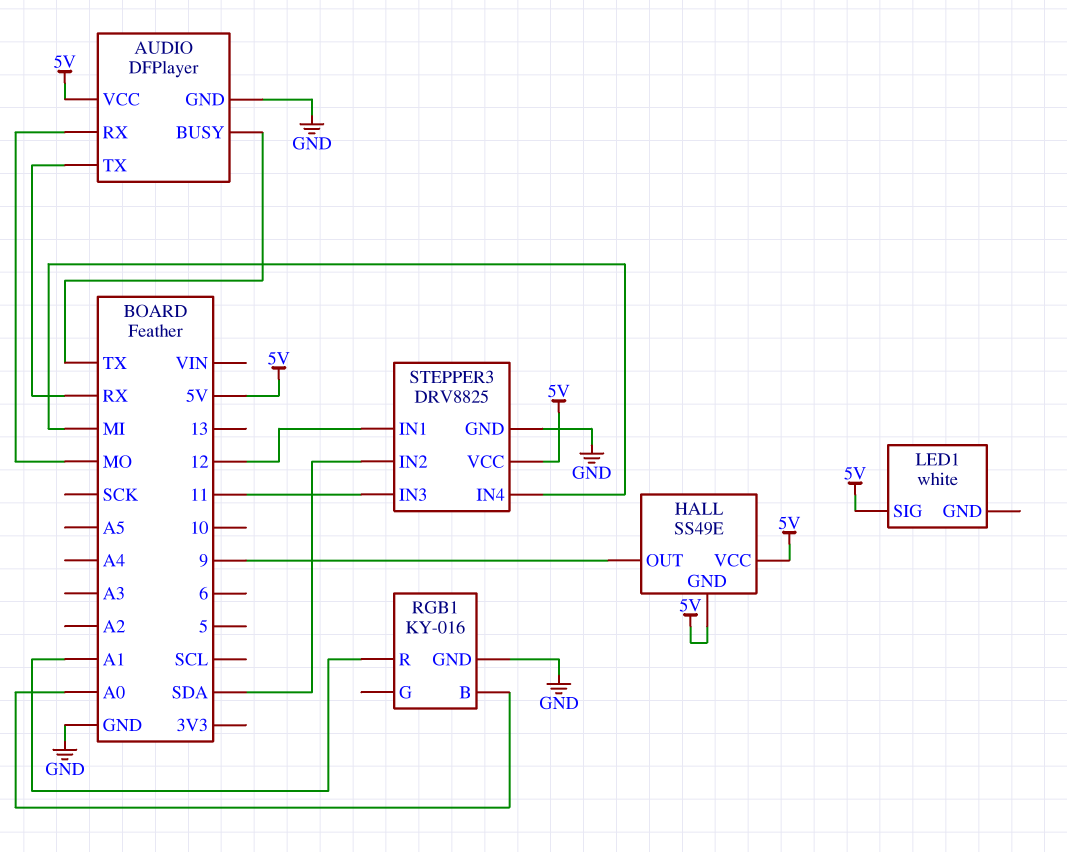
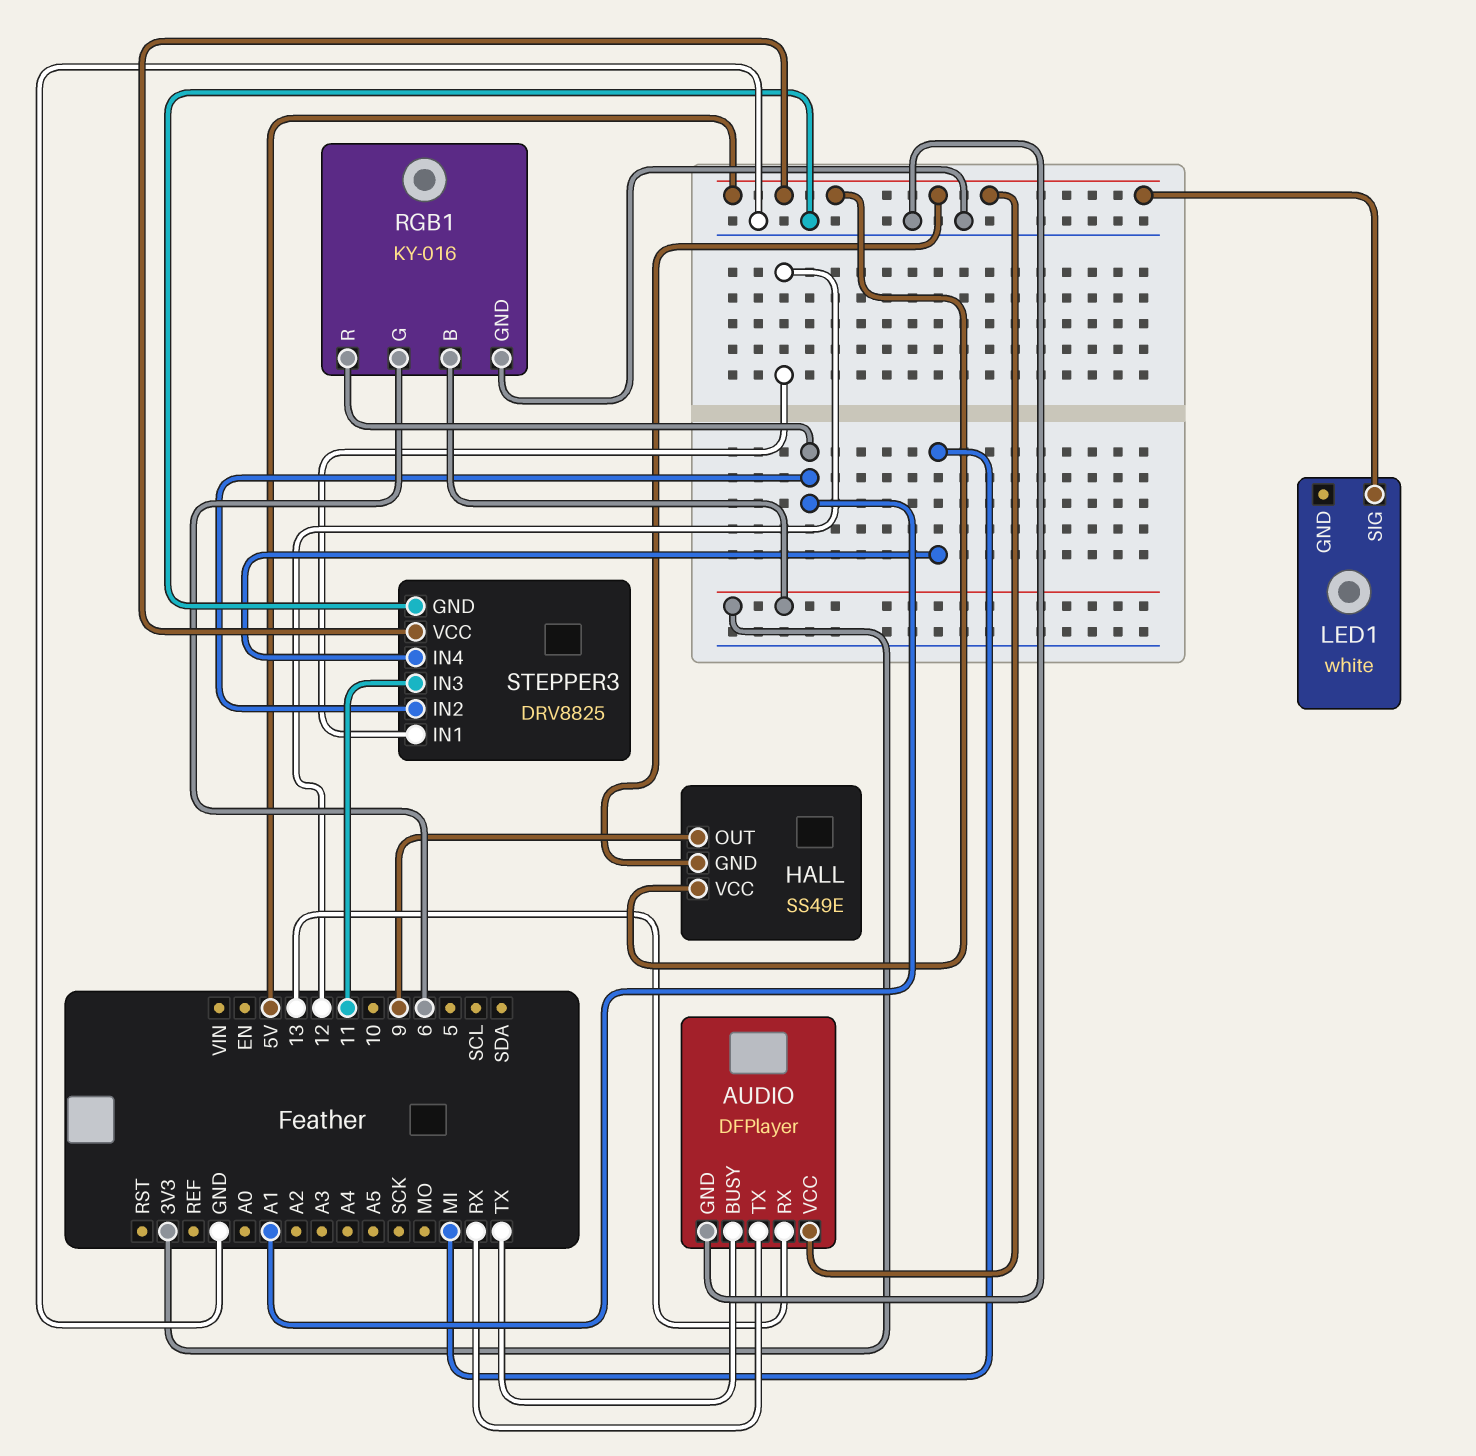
AUDIO pin RX: MO -> 13
RGB1 pin B: A0 -> 3V3
RGB1 pin G: none -> 6
STEPPER3 pin IN2: SDA -> A1

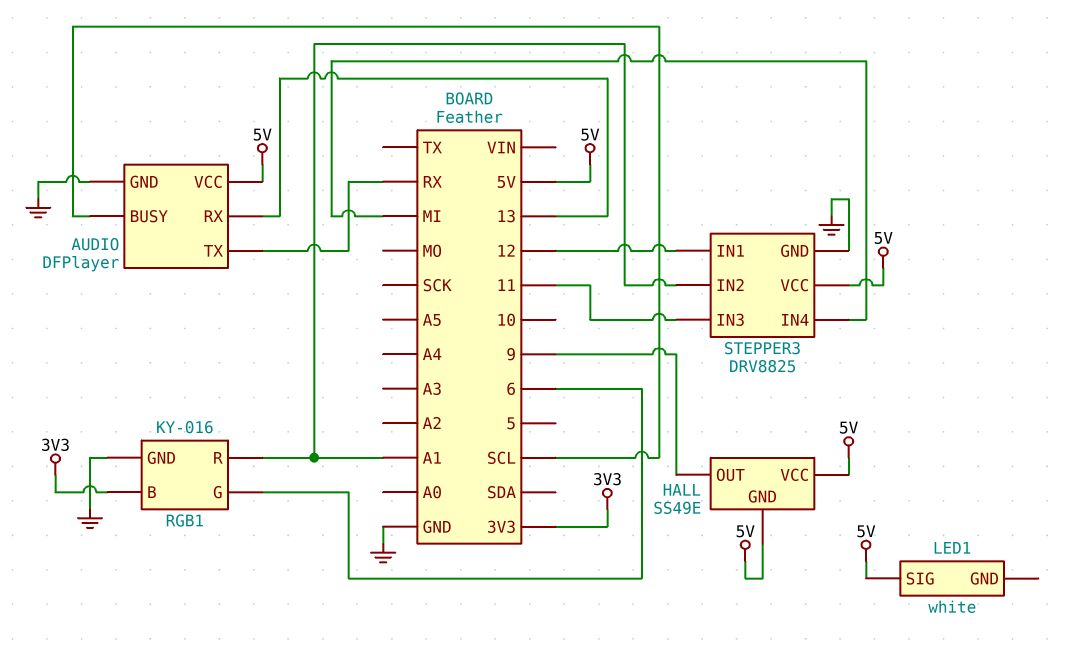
AUDIO pin BUSY: TX -> SCL

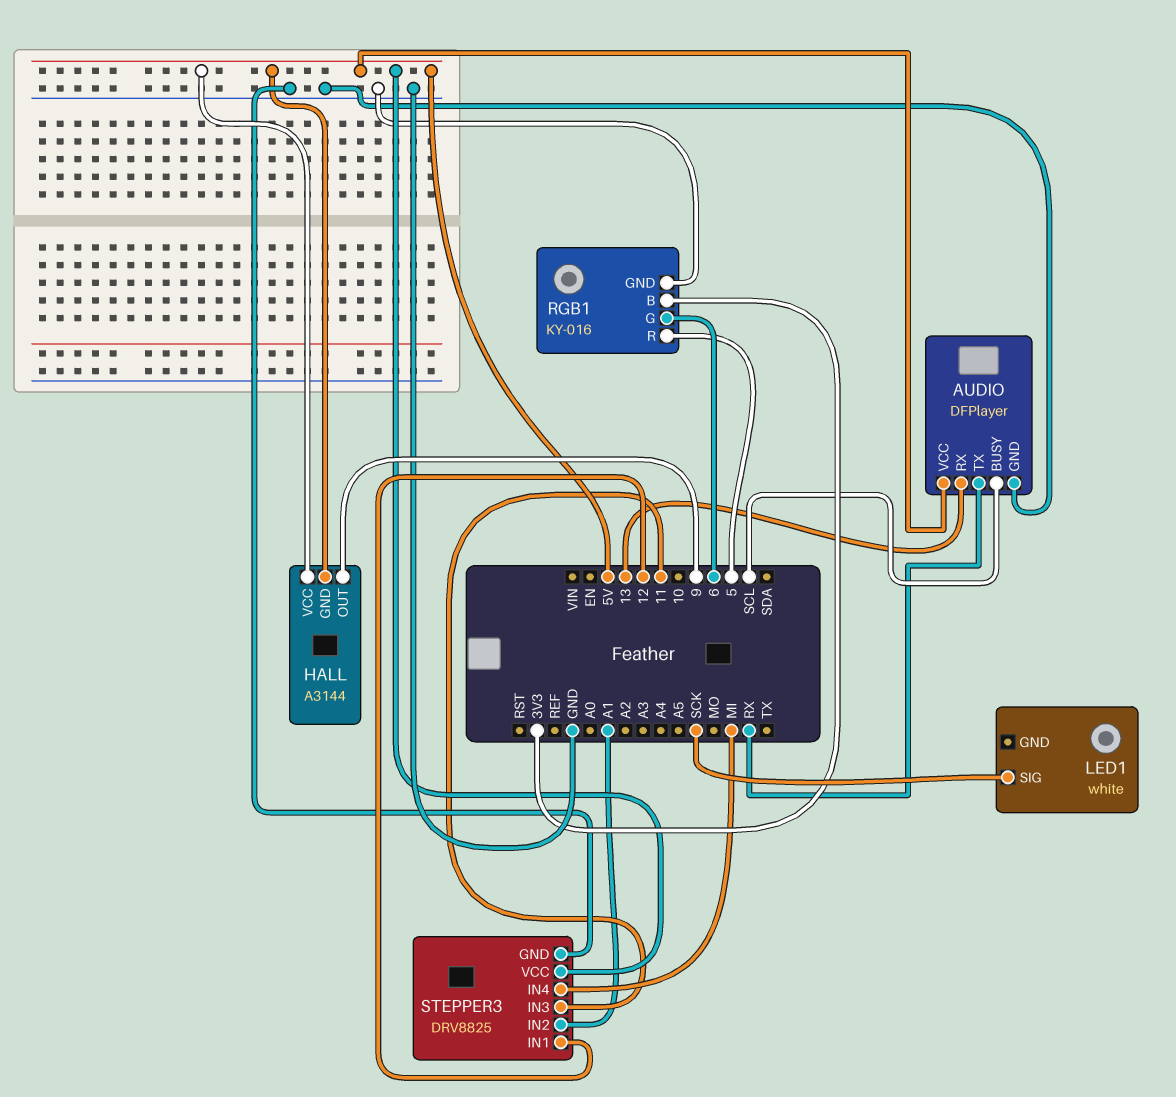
HALL: SS49E -> A3144
LED1 pin SIG: 5V -> SCK
RGB1 pin R: A1 -> 5

